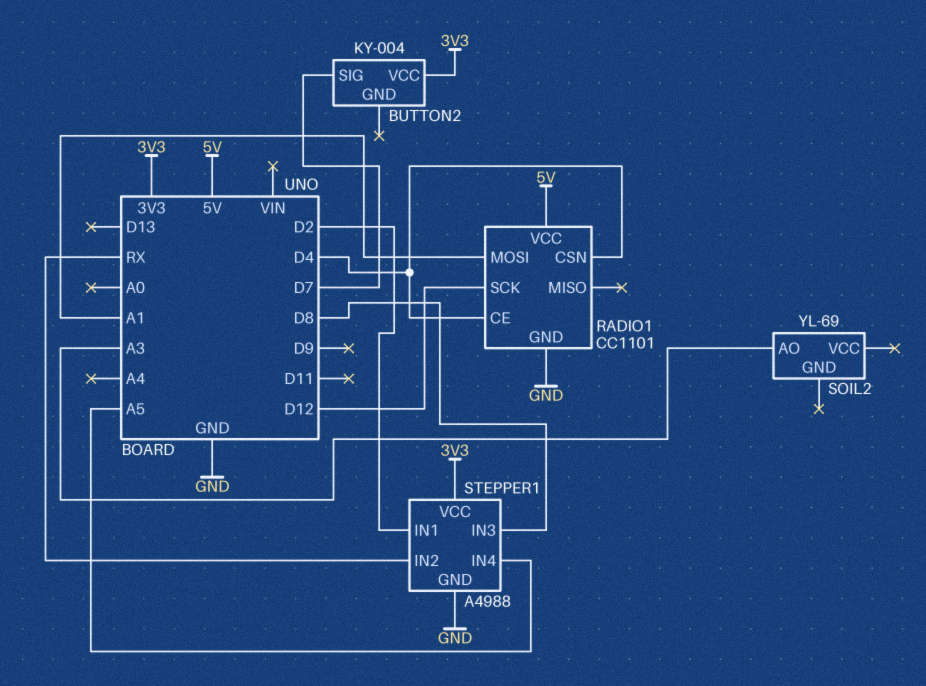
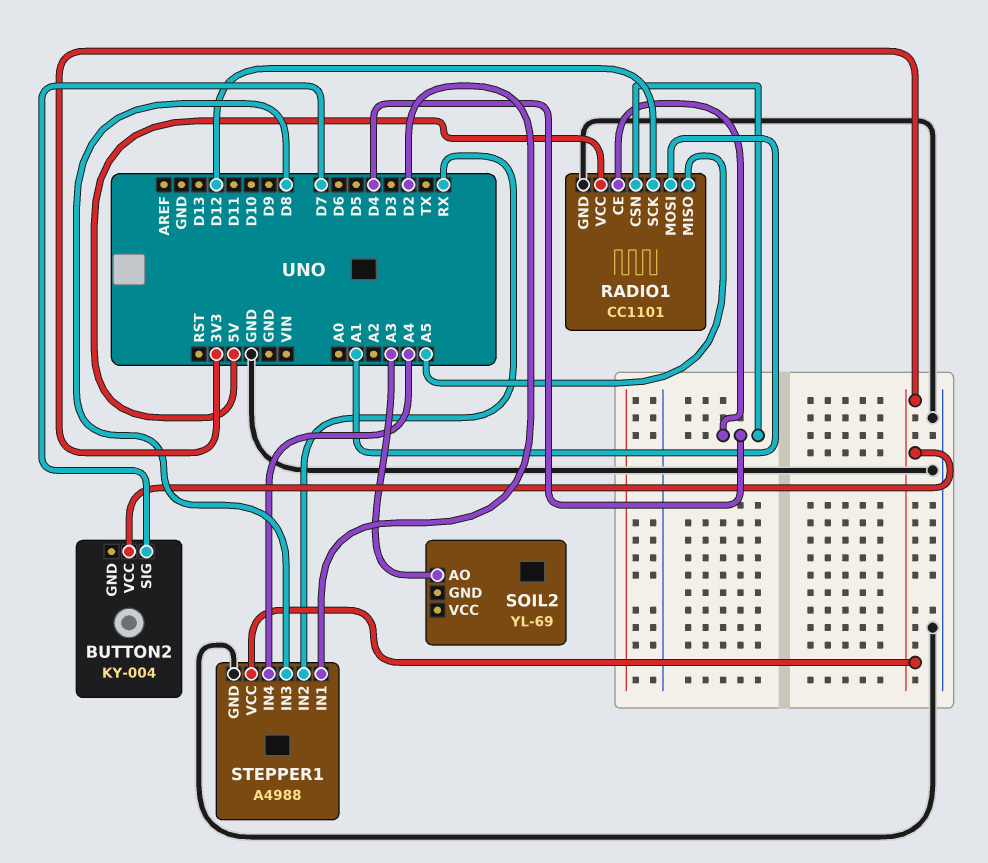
RADIO1 pin MISO: none -> A5
STEPPER1 pin IN4: A5 -> A4

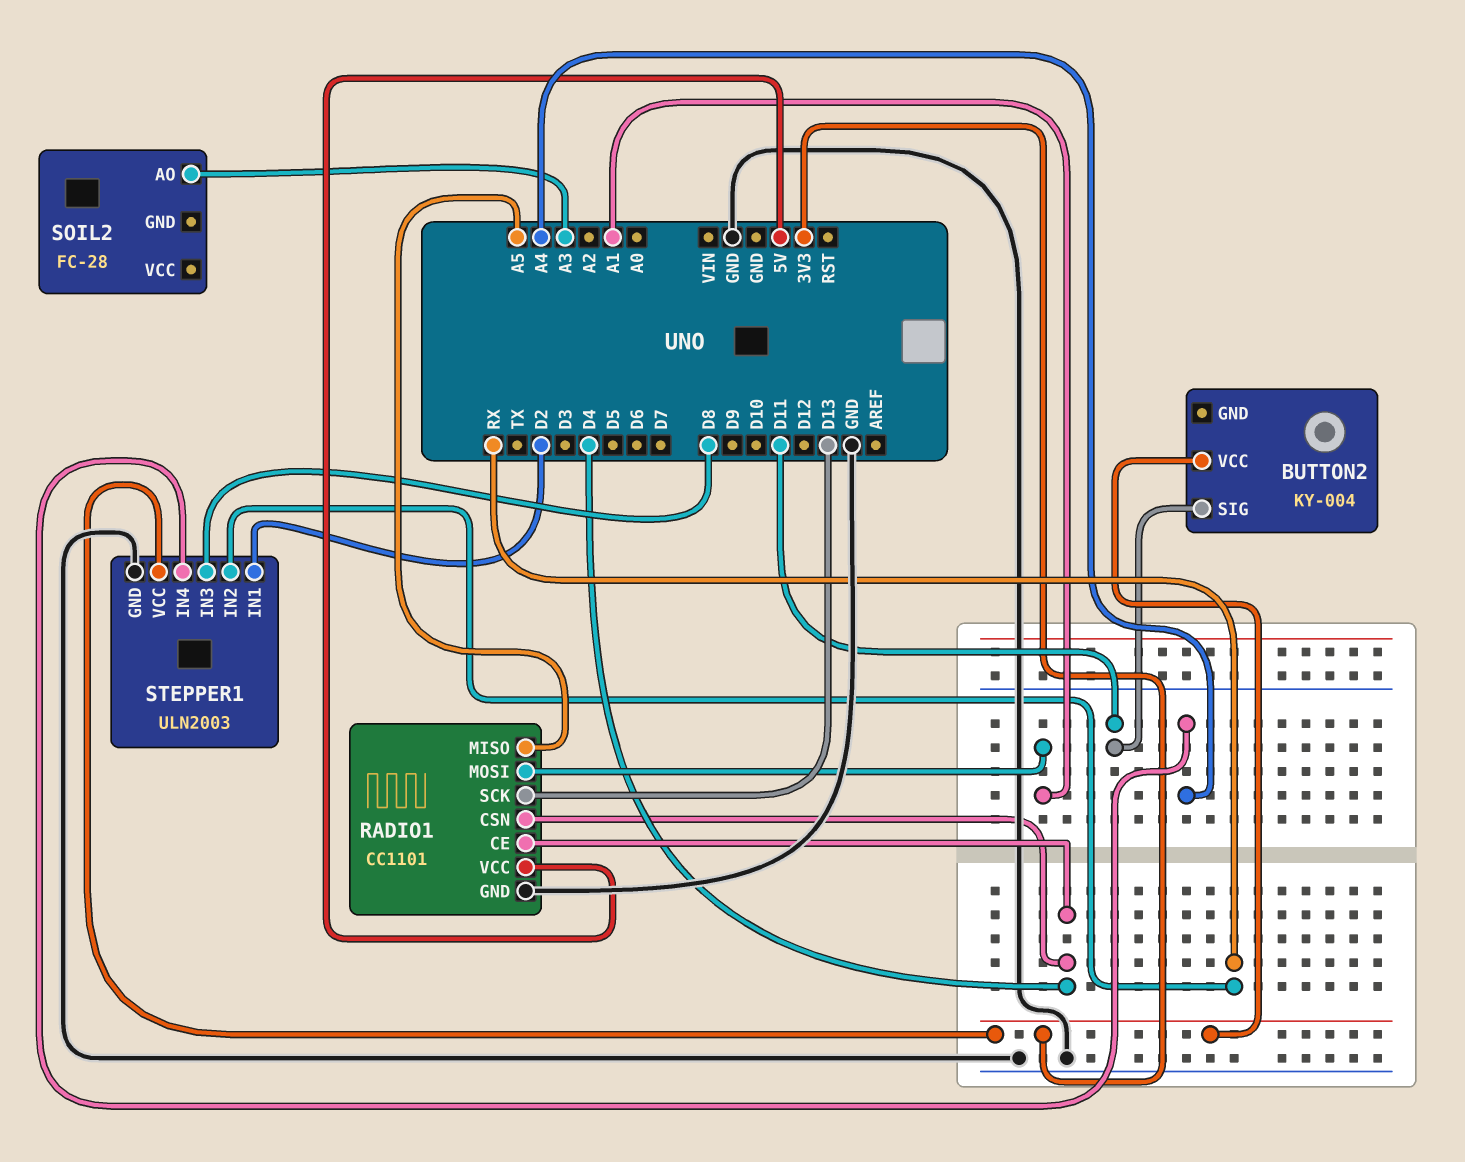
BUTTON2 pin SIG: D7 -> D11
RADIO1 pin SCK: D12 -> D13
SOIL2: YL-69 -> FC-28
STEPPER1: A4988 -> ULN2003

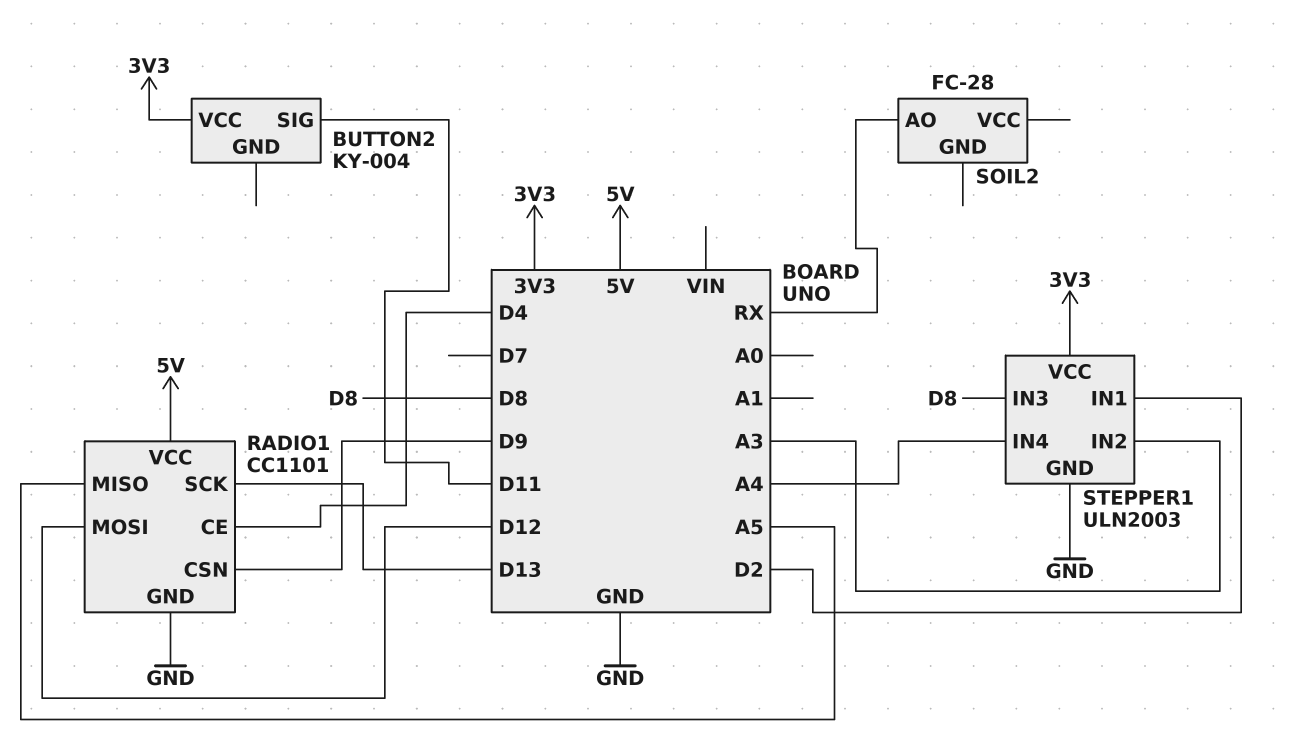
RADIO1 pin CSN: D4 -> D9
RADIO1 pin MOSI: A1 -> D12
SOIL2 pin AO: A3 -> RX
STEPPER1 pin IN2: RX -> A3

